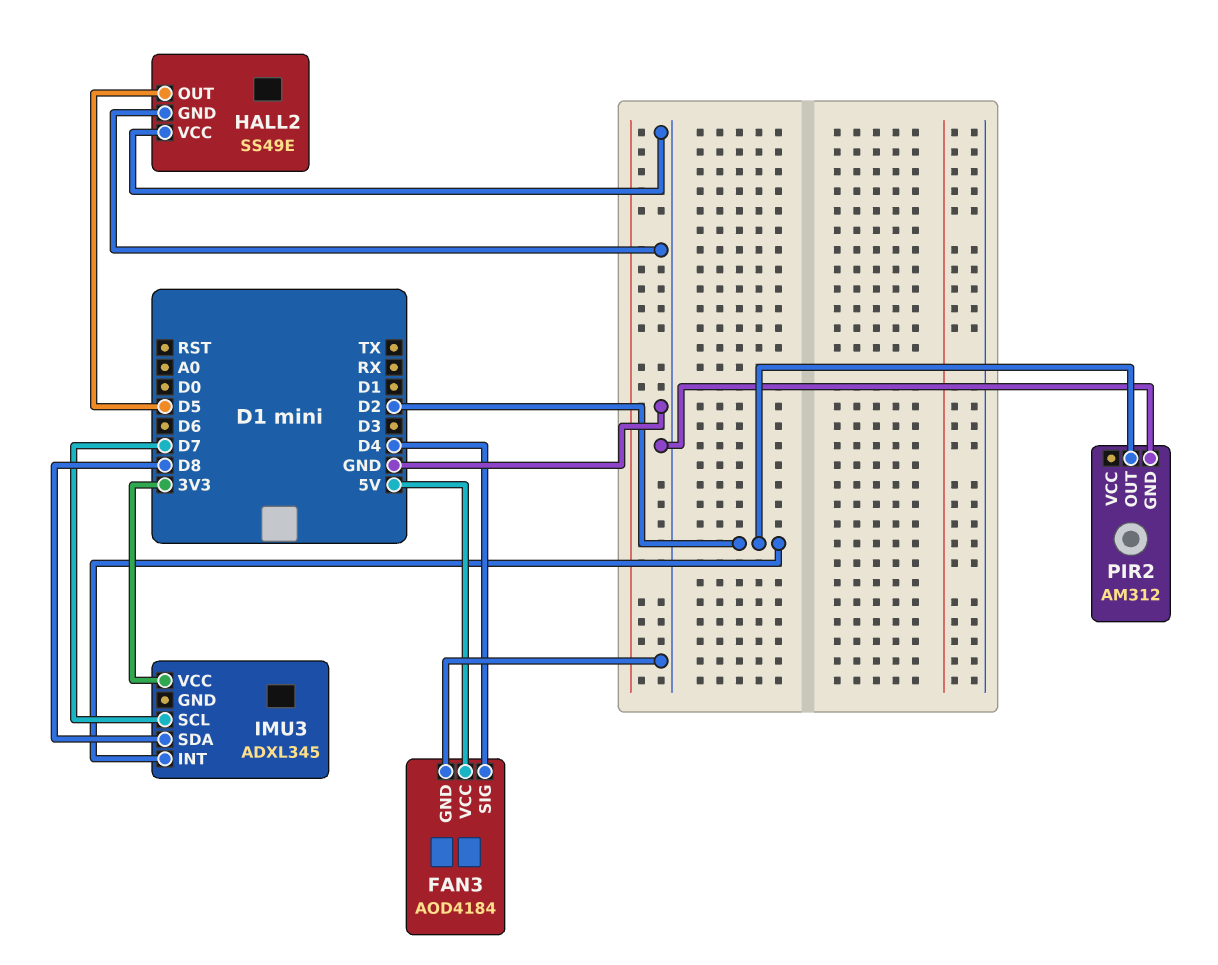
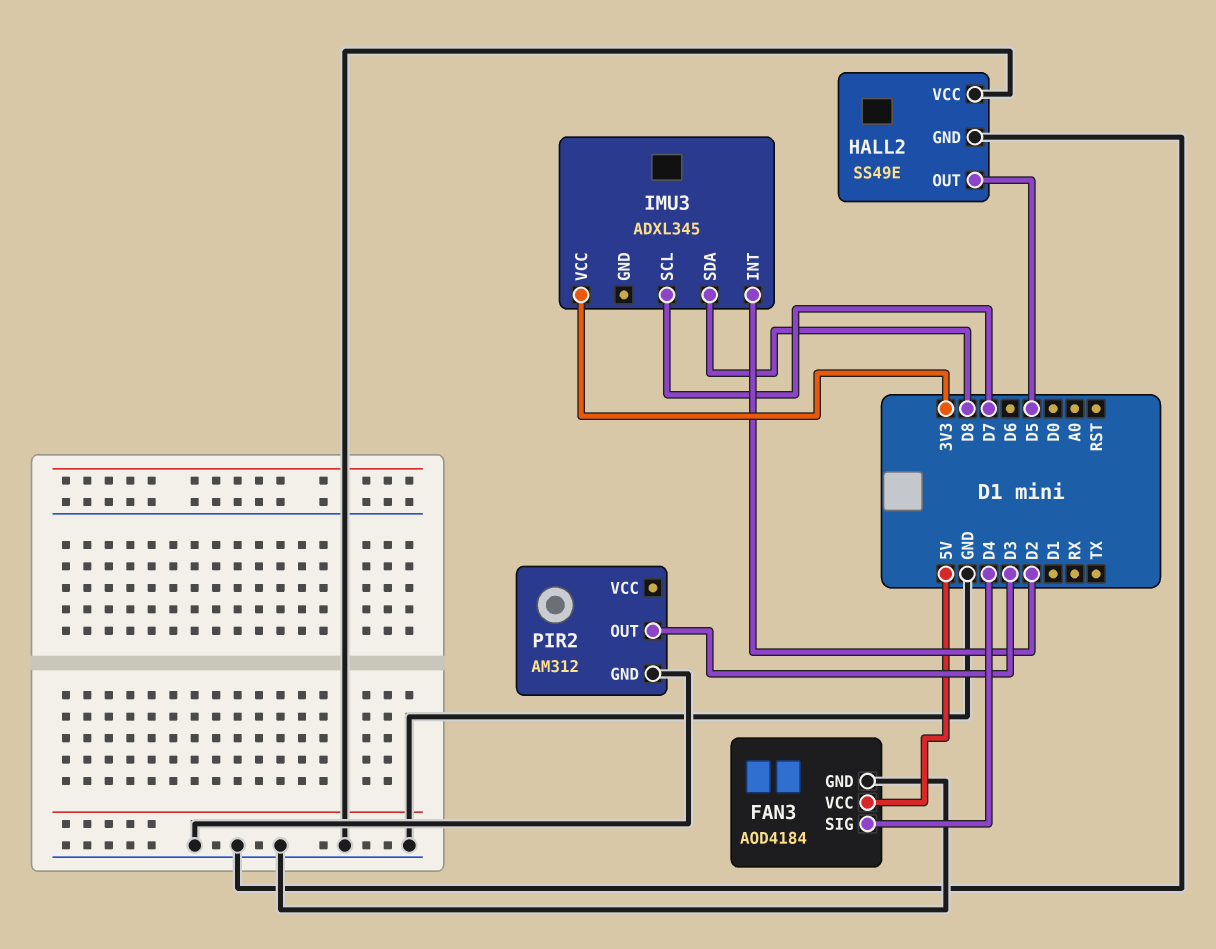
PIR2 pin OUT: D2 -> D3

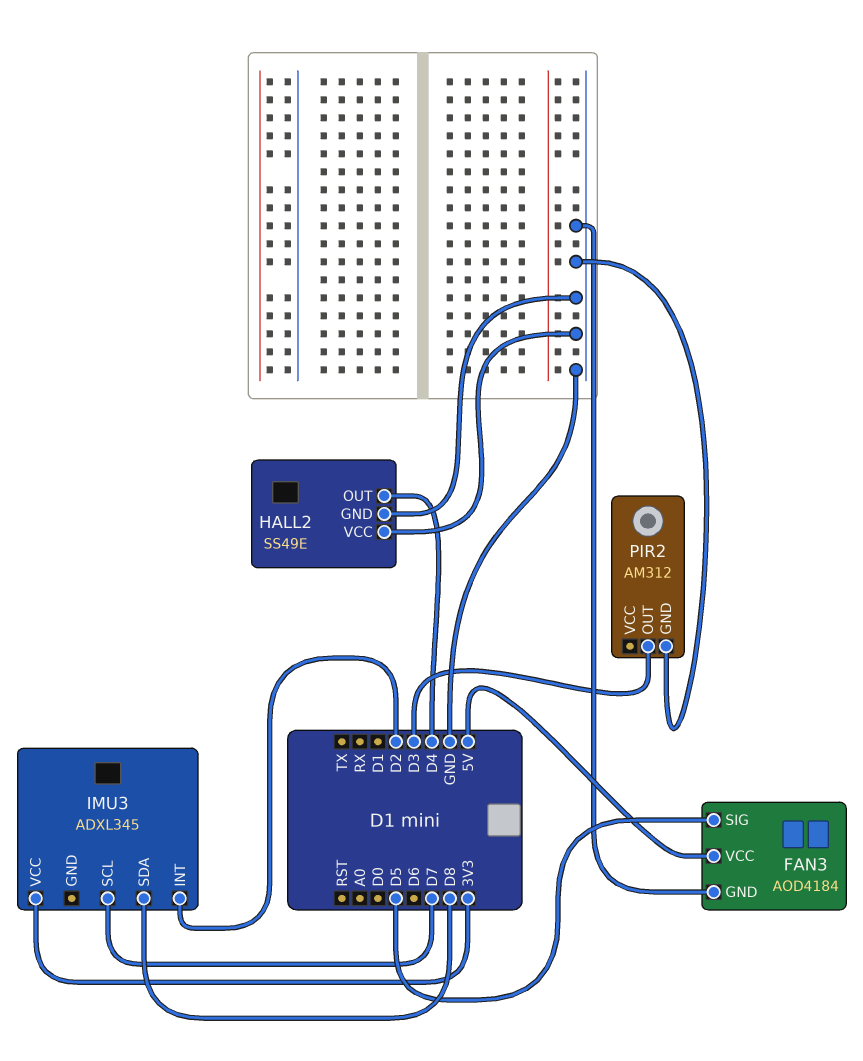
FAN3 pin SIG: D4 -> D5
HALL2 pin OUT: D5 -> D4

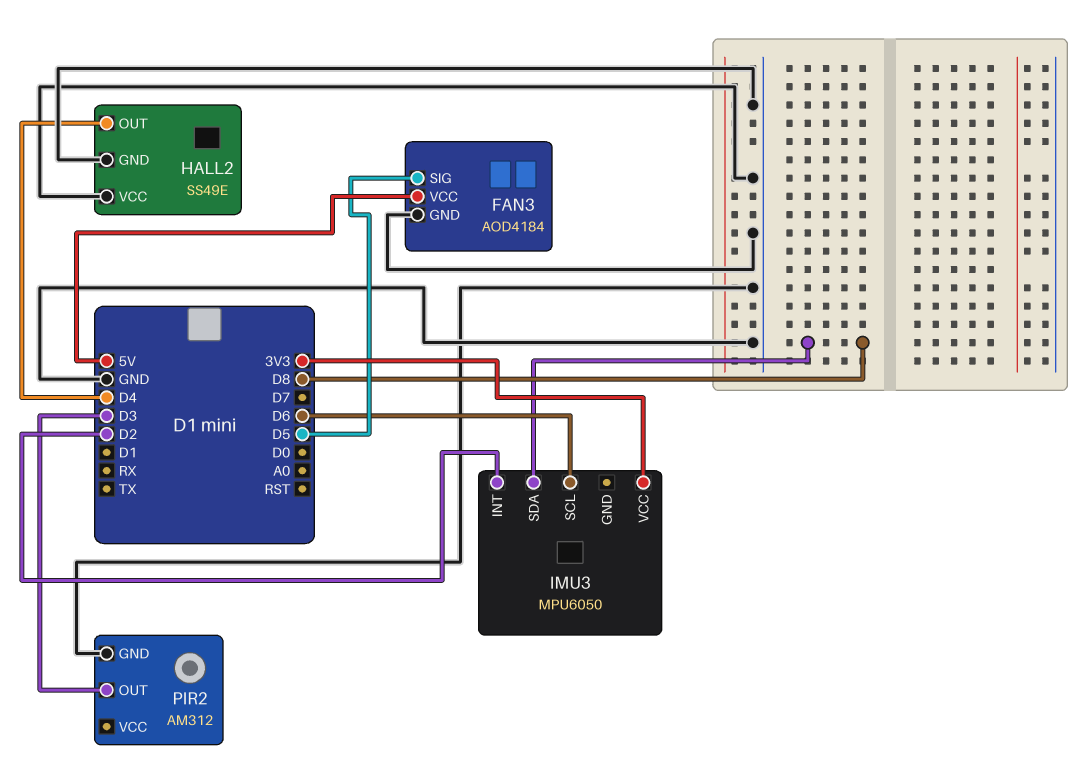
IMU3: ADXL345 -> MPU6050
IMU3 pin SCL: D7 -> D6

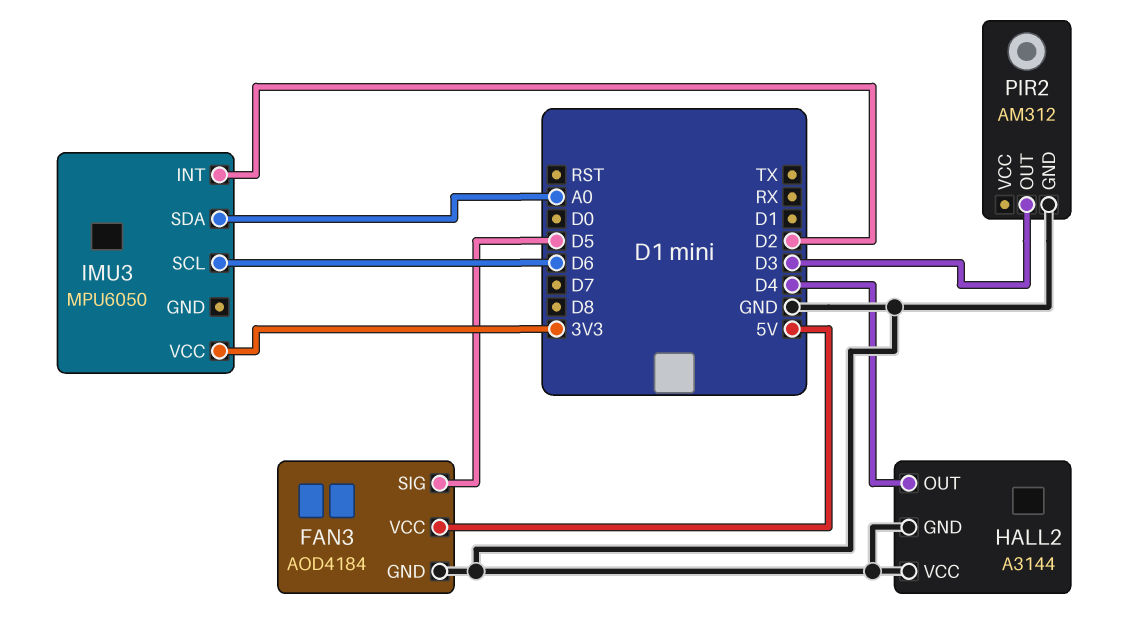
HALL2: SS49E -> A3144
IMU3 pin SDA: D8 -> A0

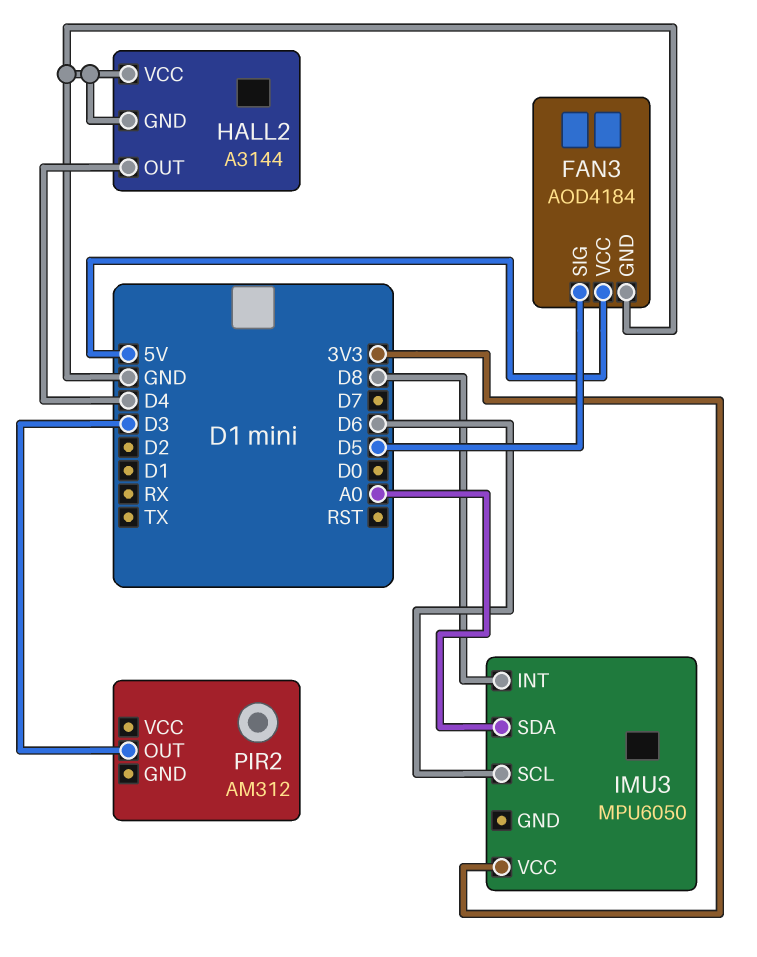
IMU3 pin INT: D2 -> D8
PIR2 pin GND: GND -> none

